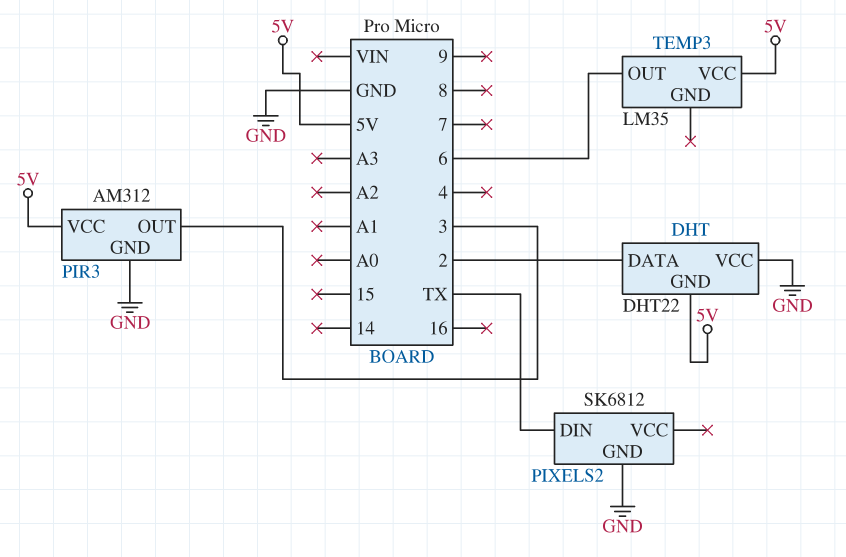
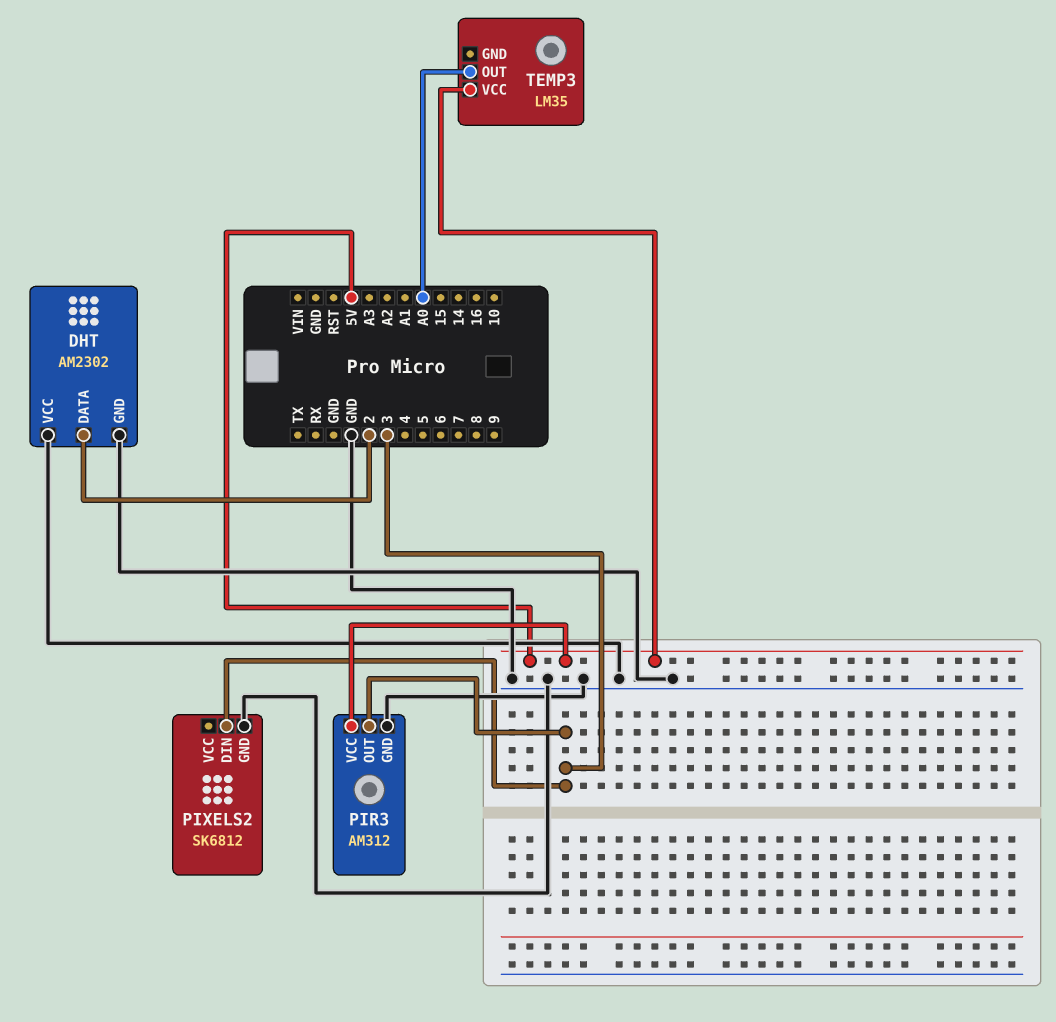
DHT: DHT22 -> AM2302
DHT pin GND: 5V -> GND
PIXELS2 pin DIN: TX -> 3
TEMP3 pin OUT: 6 -> A0

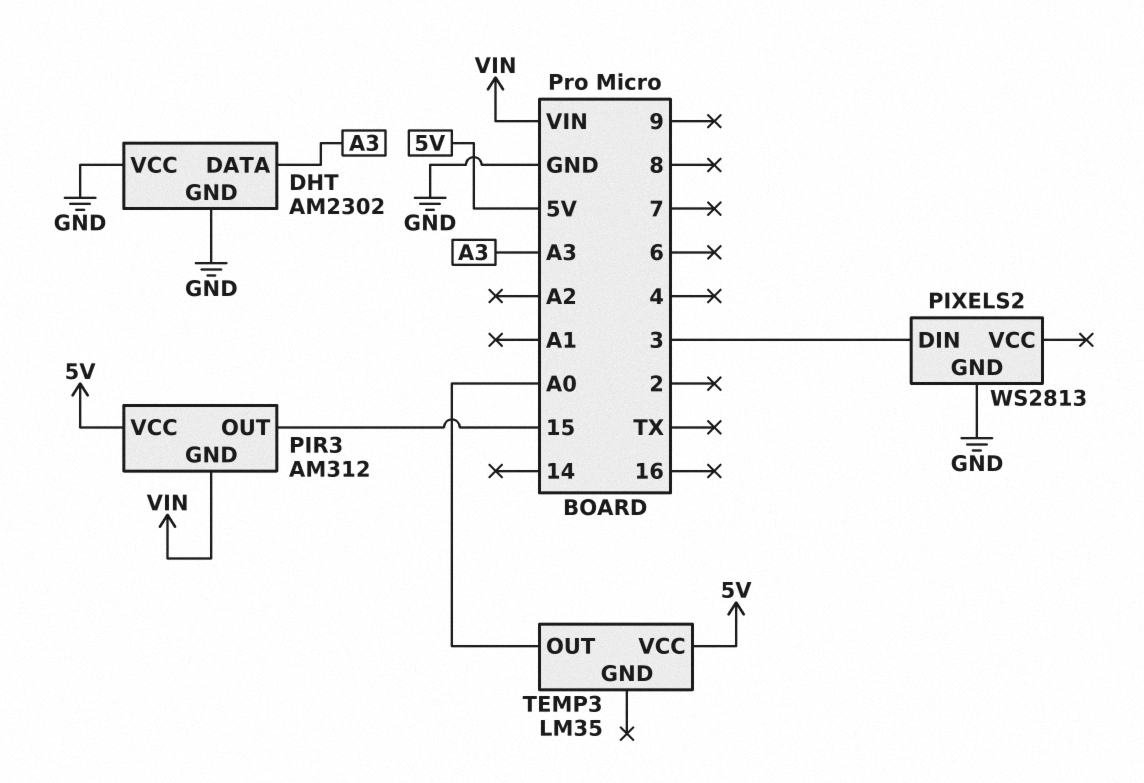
DHT pin DATA: 2 -> A3
PIR3 pin GND: GND -> VIN
PIR3 pin OUT: 3 -> 15
PIXELS2: SK6812 -> WS2813

